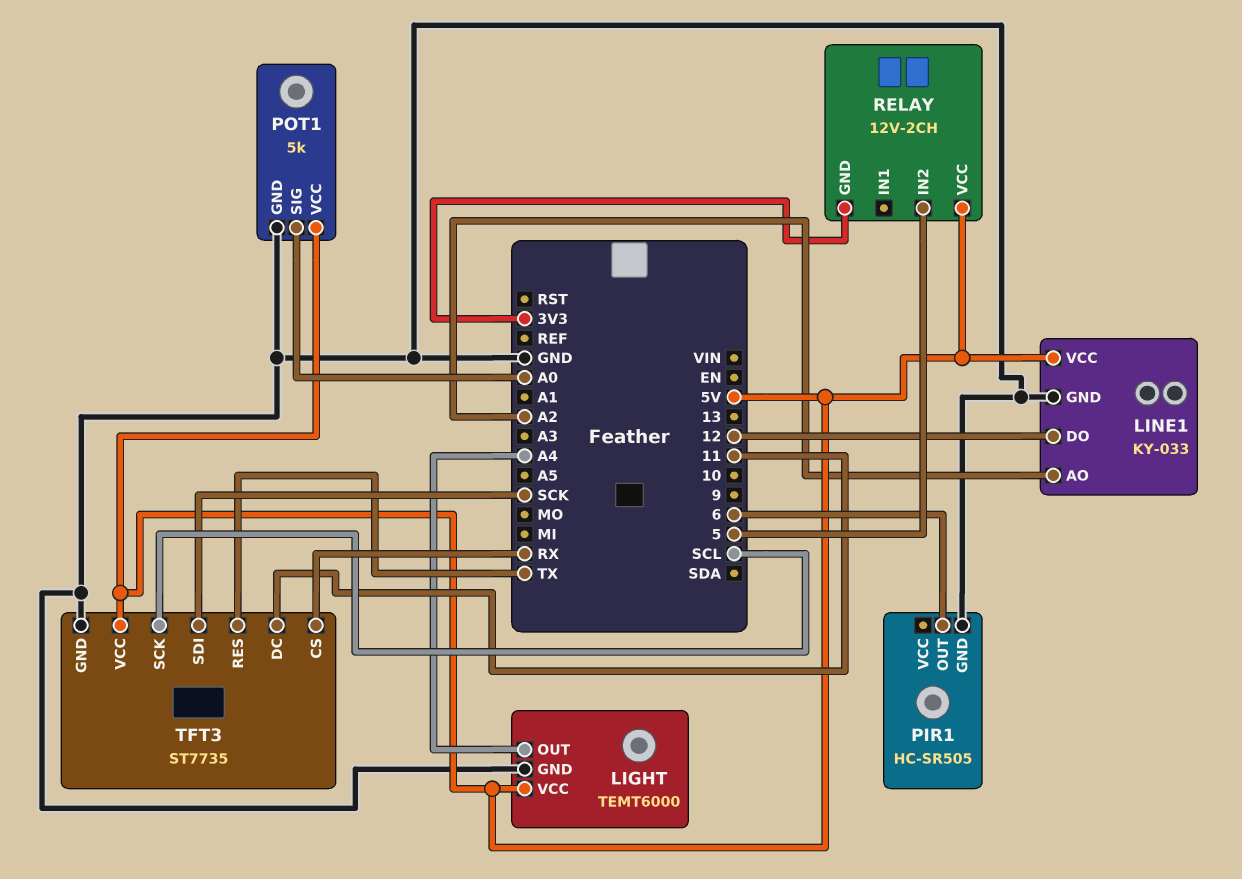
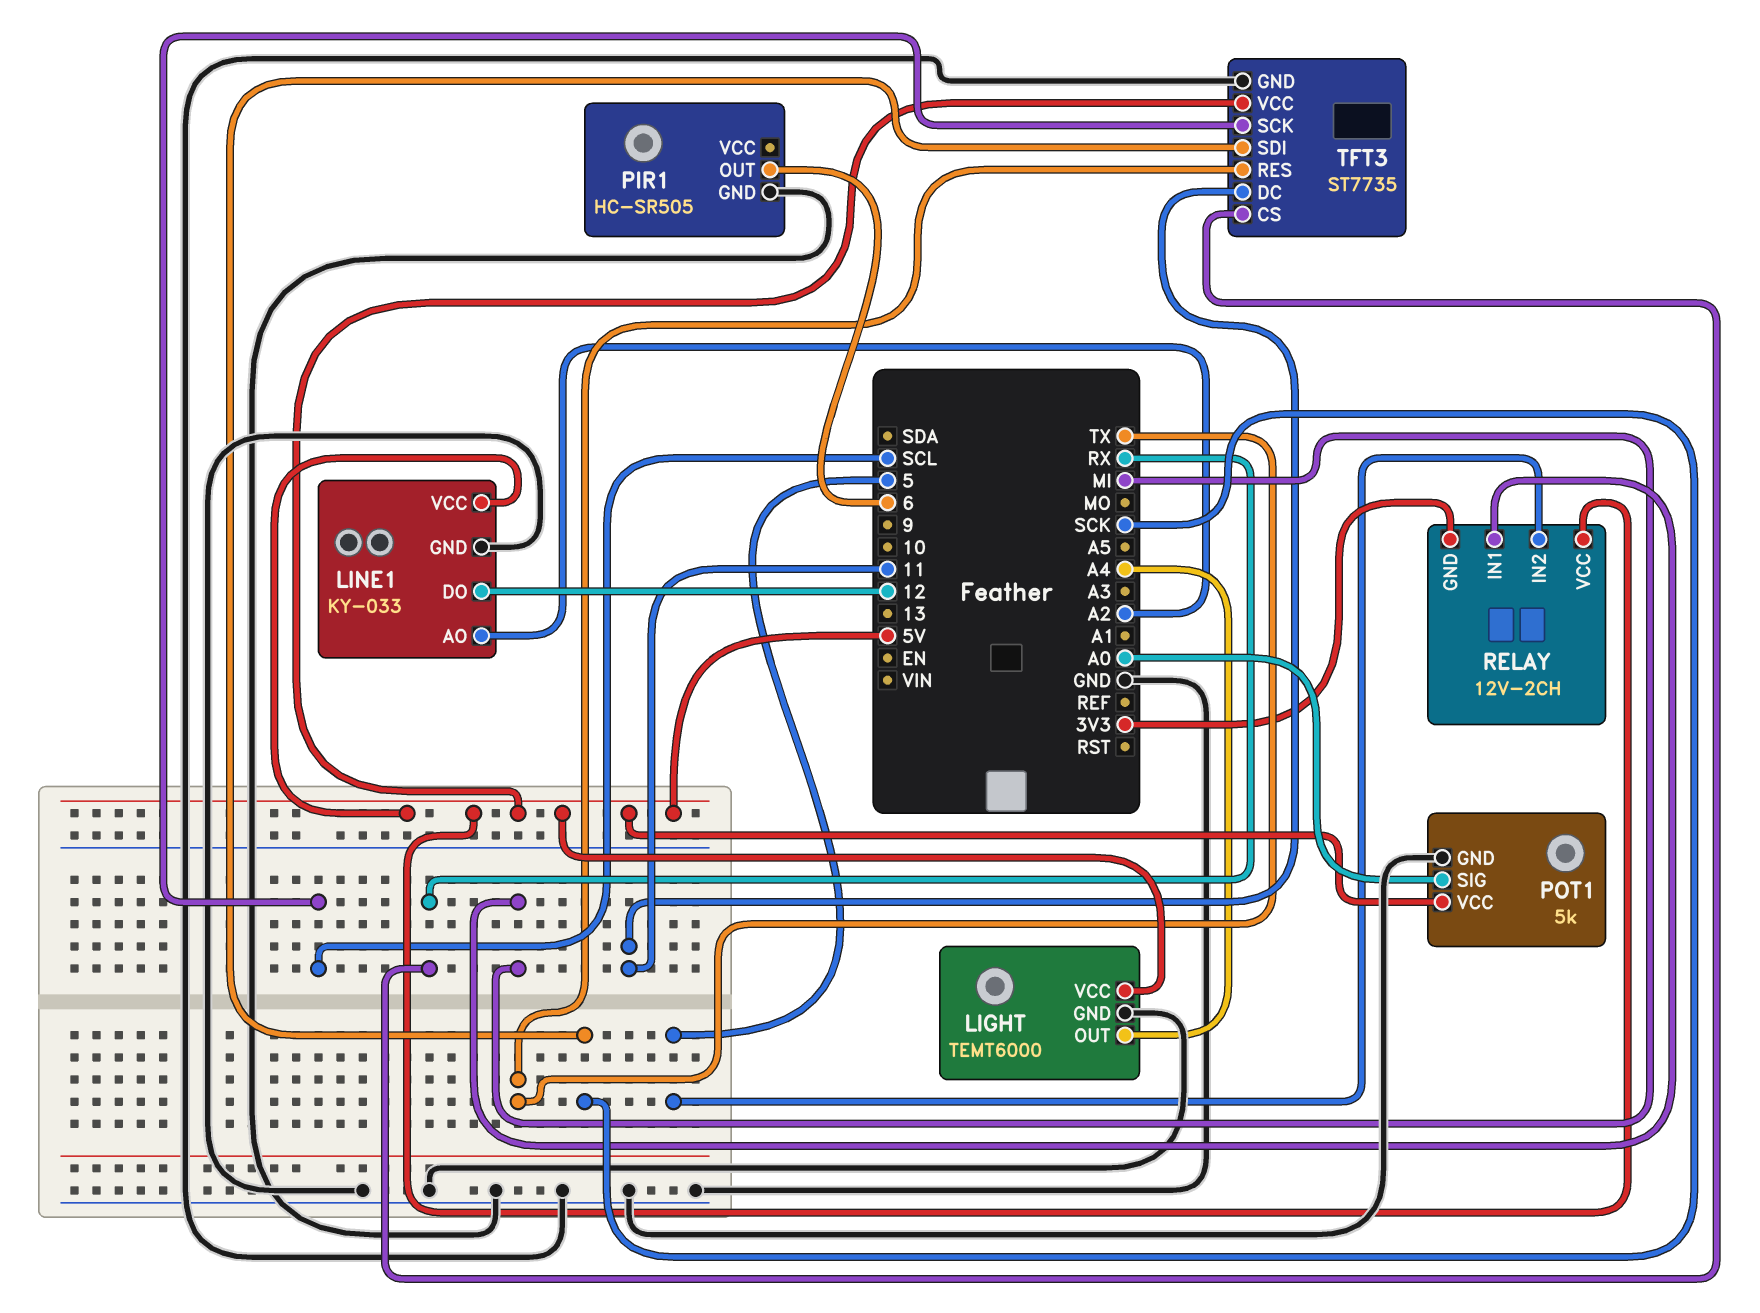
RELAY pin IN1: none -> MI

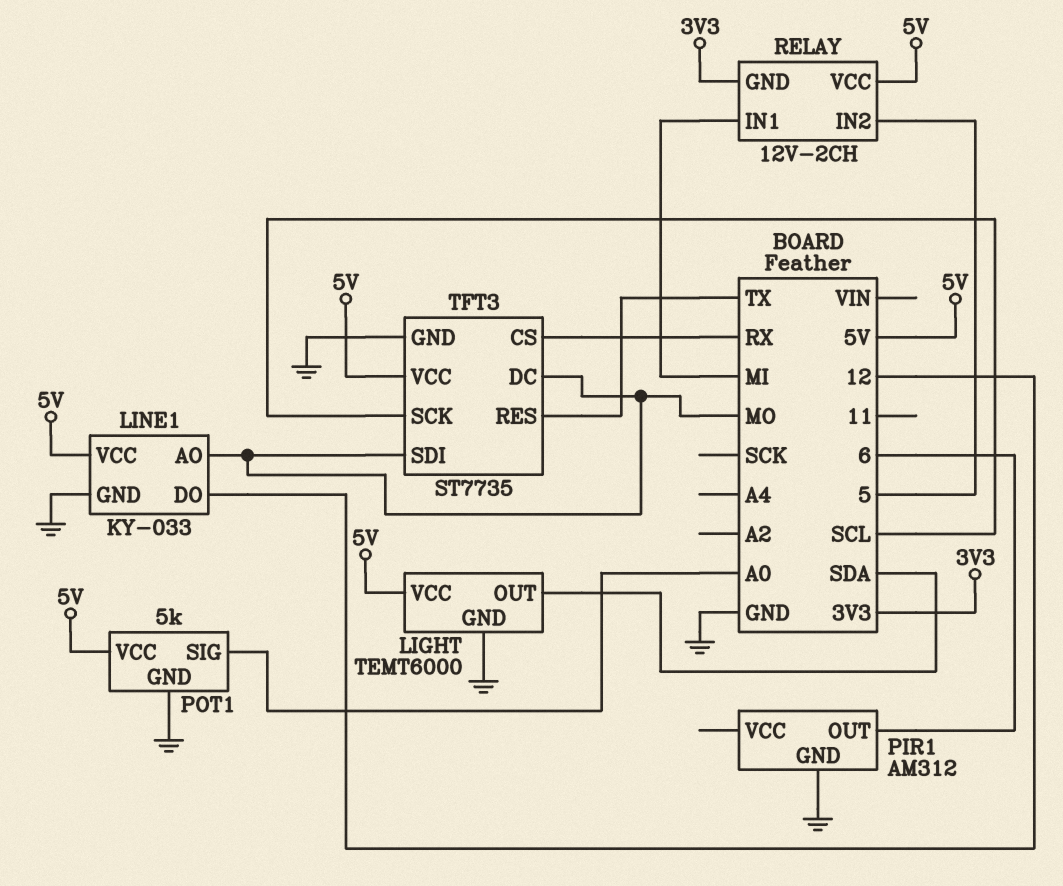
LIGHT pin OUT: A4 -> SDA
LINE1 pin AO: A2 -> MO
PIR1: HC-SR505 -> AM312
TFT3 pin DC: 11 -> MO
TFT3 pin SDI: SCK -> MO

